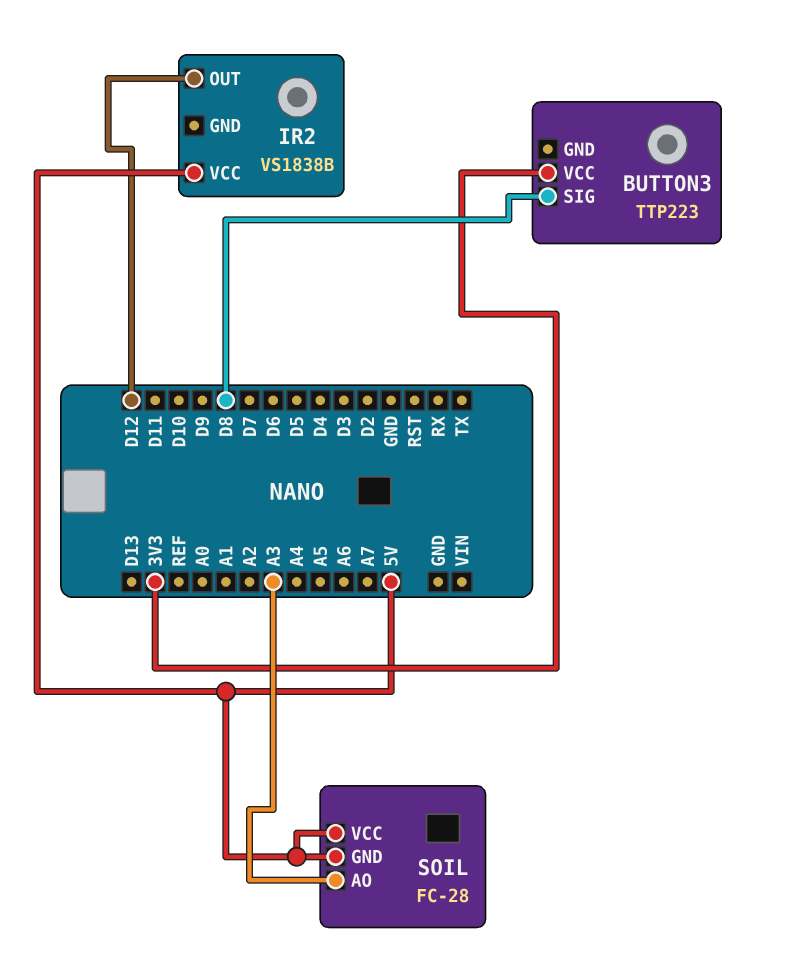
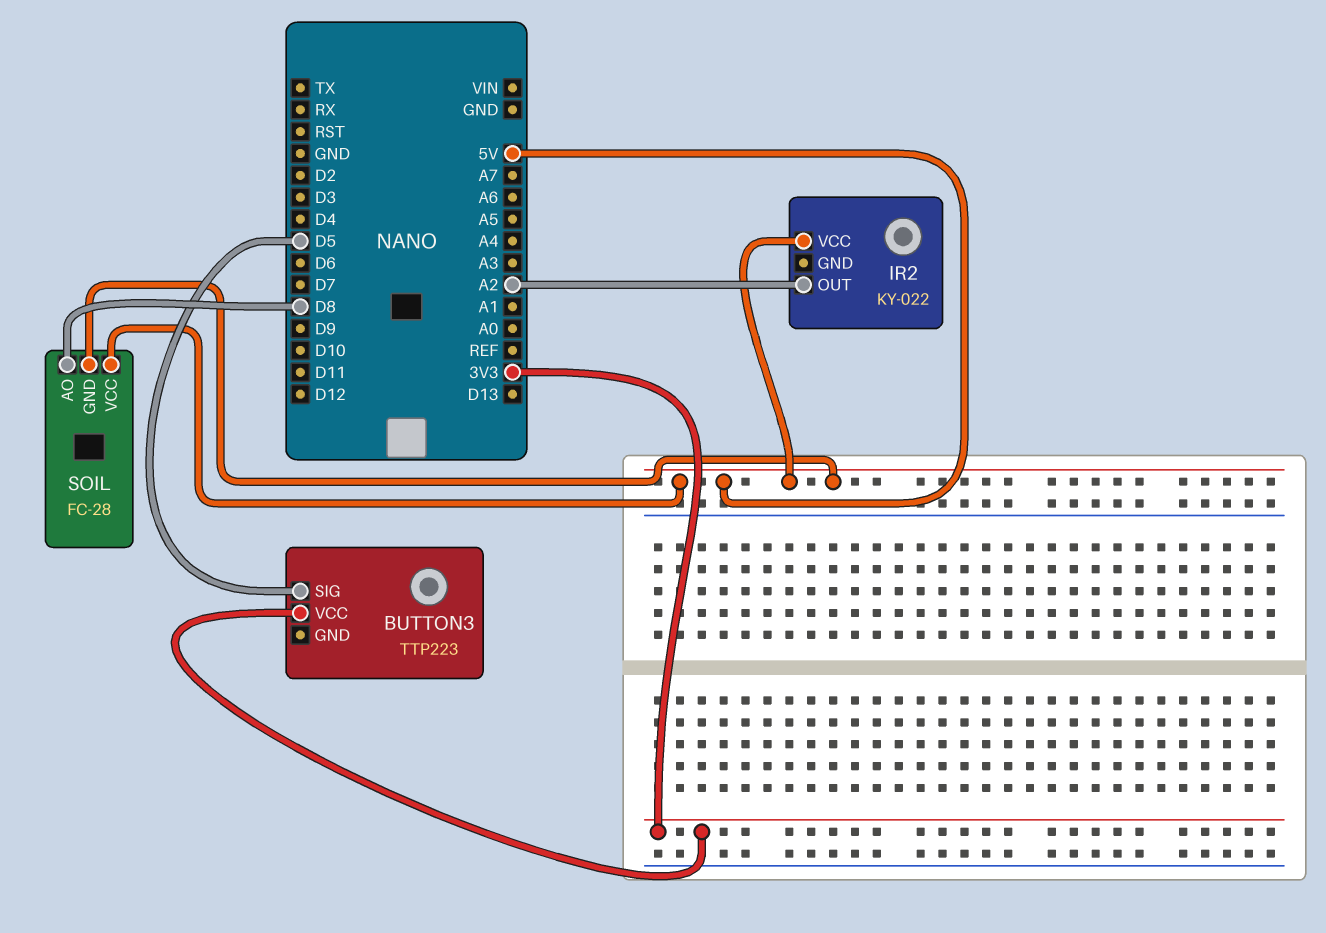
BUTTON3 pin SIG: D8 -> D5
IR2: VS1838B -> KY-022
IR2 pin OUT: D12 -> A2
SOIL pin AO: A3 -> D8

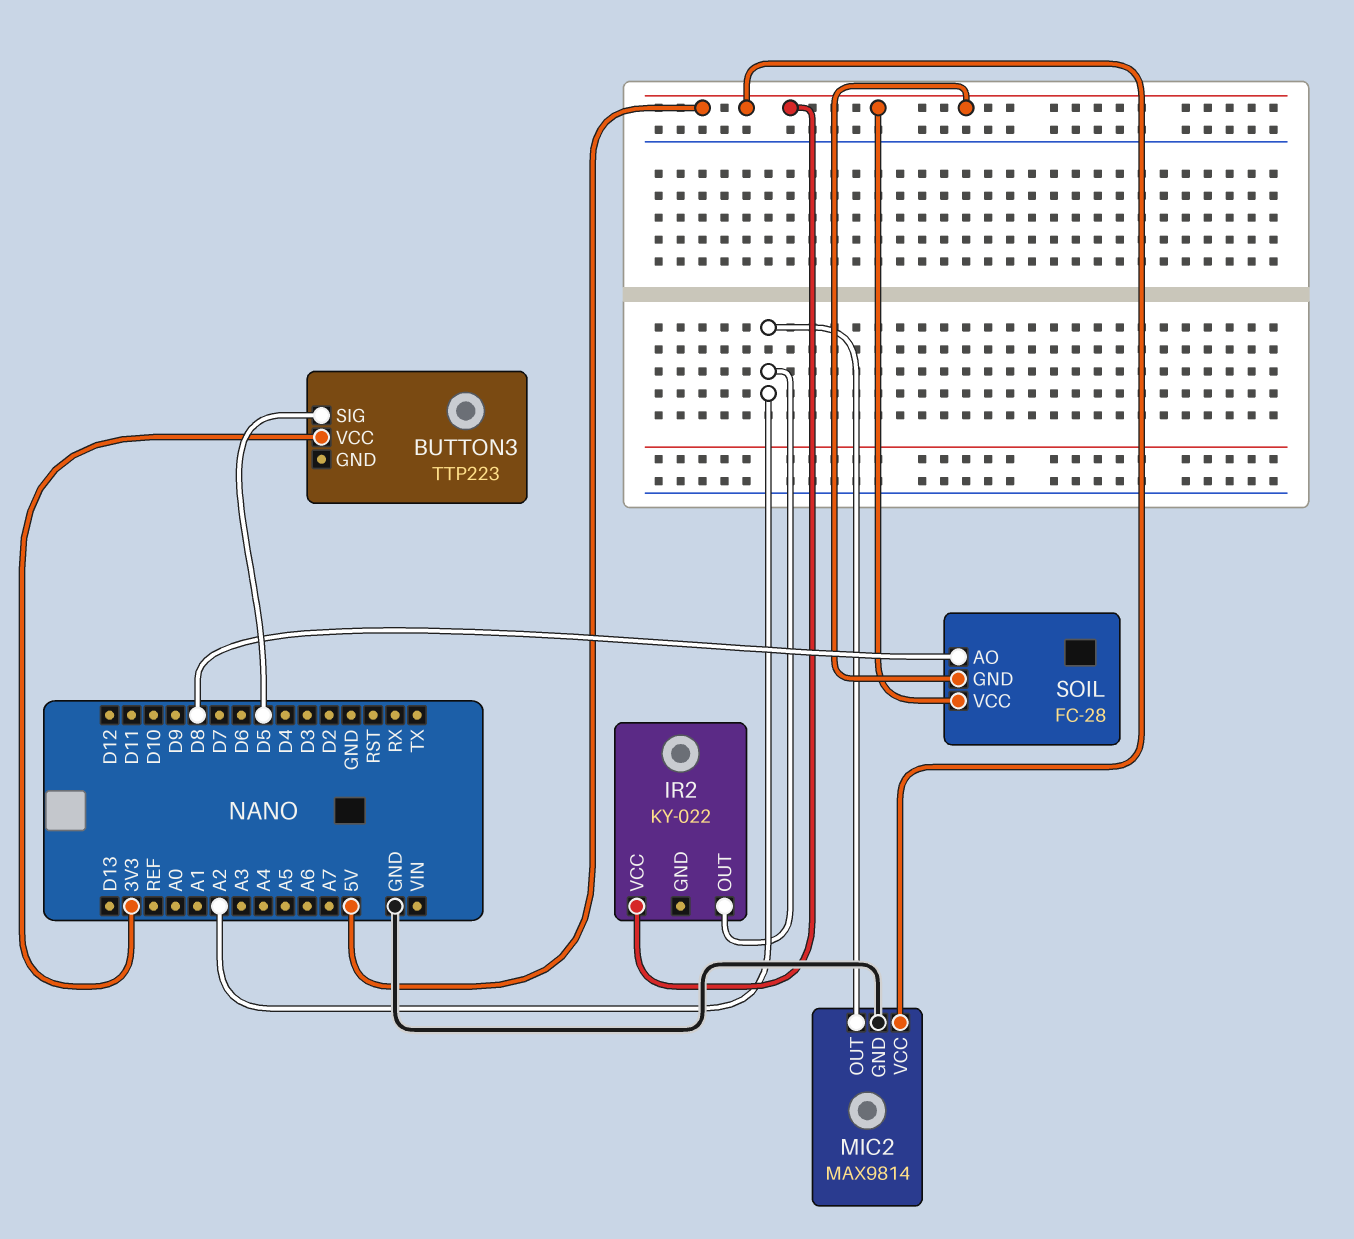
MIC2: none -> MAX9814
MIC2 pin GND: none -> GND
MIC2 pin OUT: none -> A2
MIC2 pin VCC: none -> 5V

